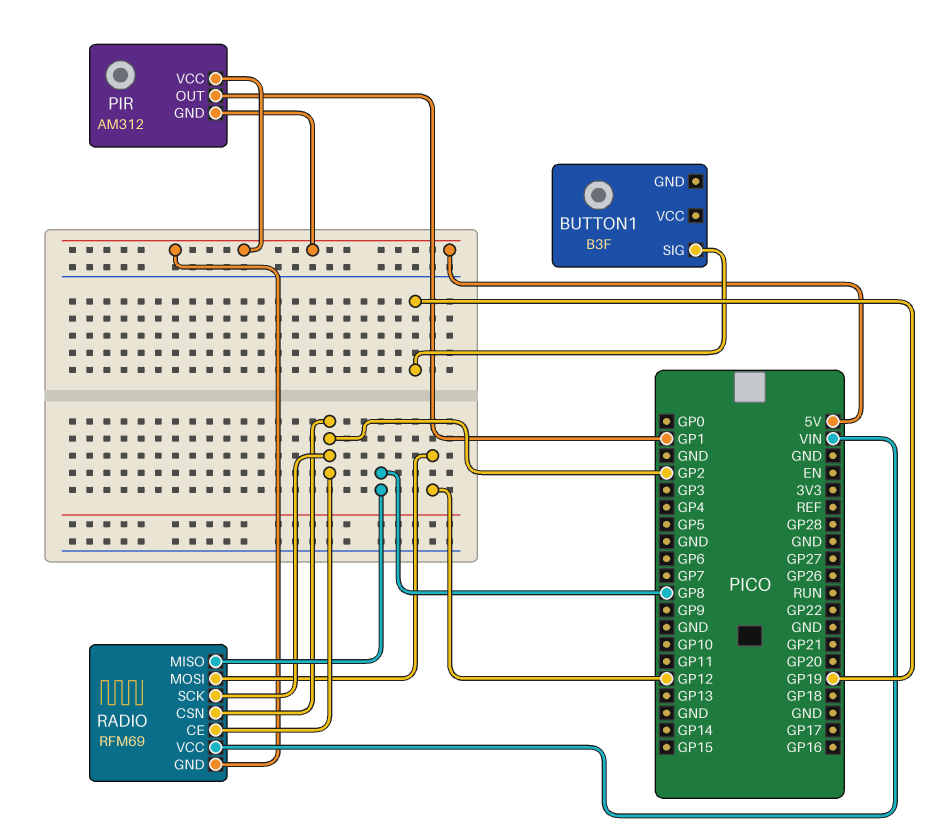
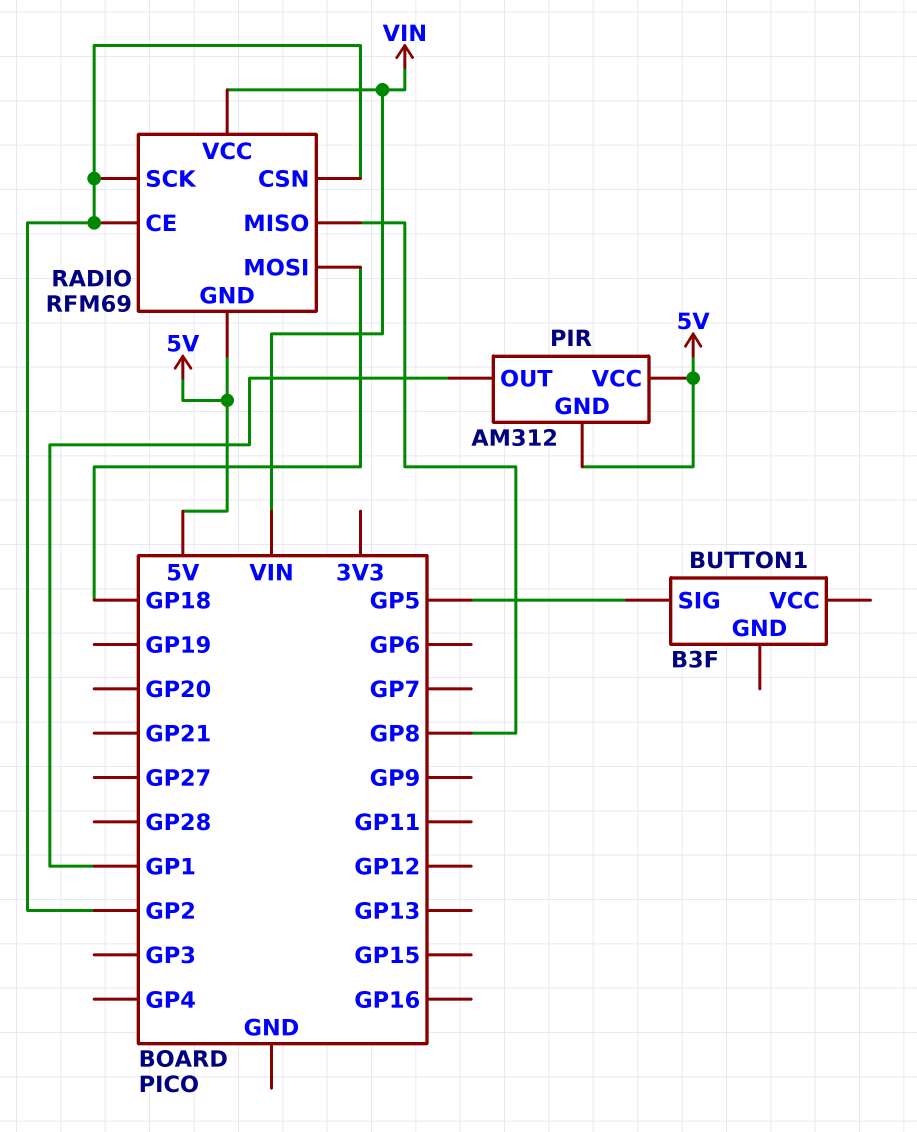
BUTTON1 pin SIG: GP19 -> GP5
RADIO pin MOSI: GP12 -> GP18

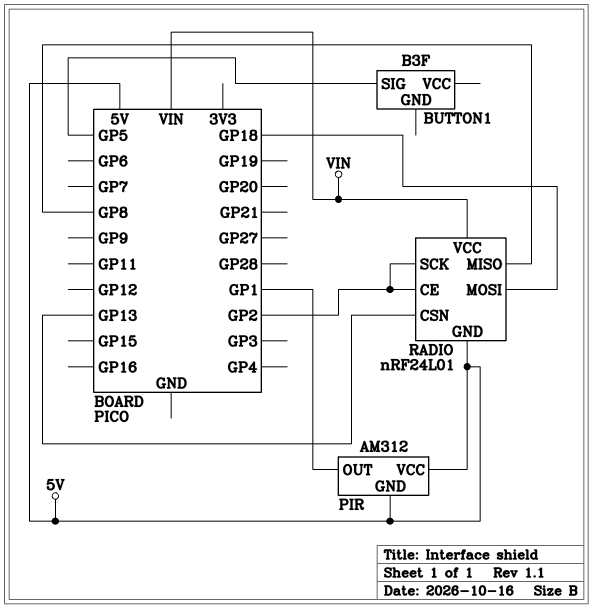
RADIO: RFM69 -> nRF24L01
RADIO pin CSN: GP2 -> GP13

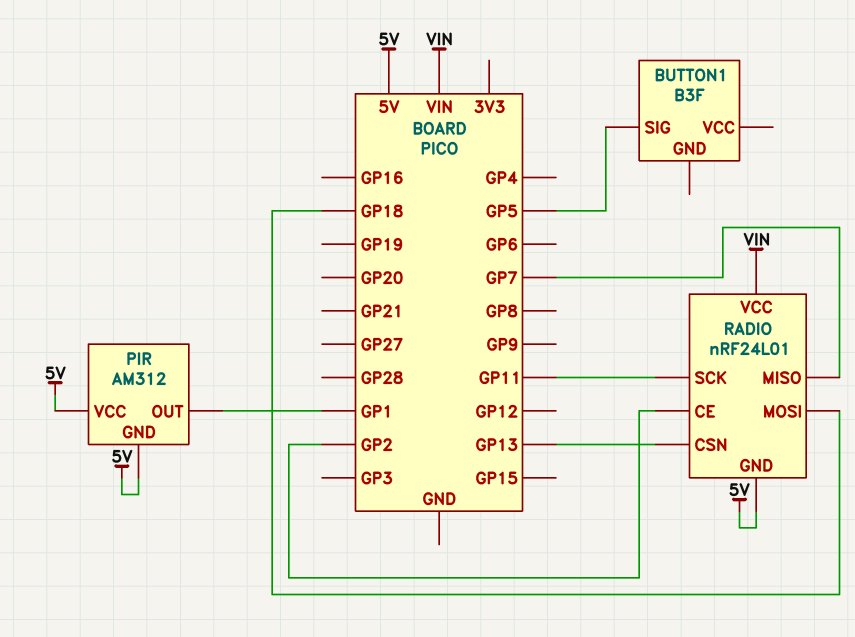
RADIO pin MISO: GP8 -> GP7
RADIO pin SCK: GP2 -> GP11

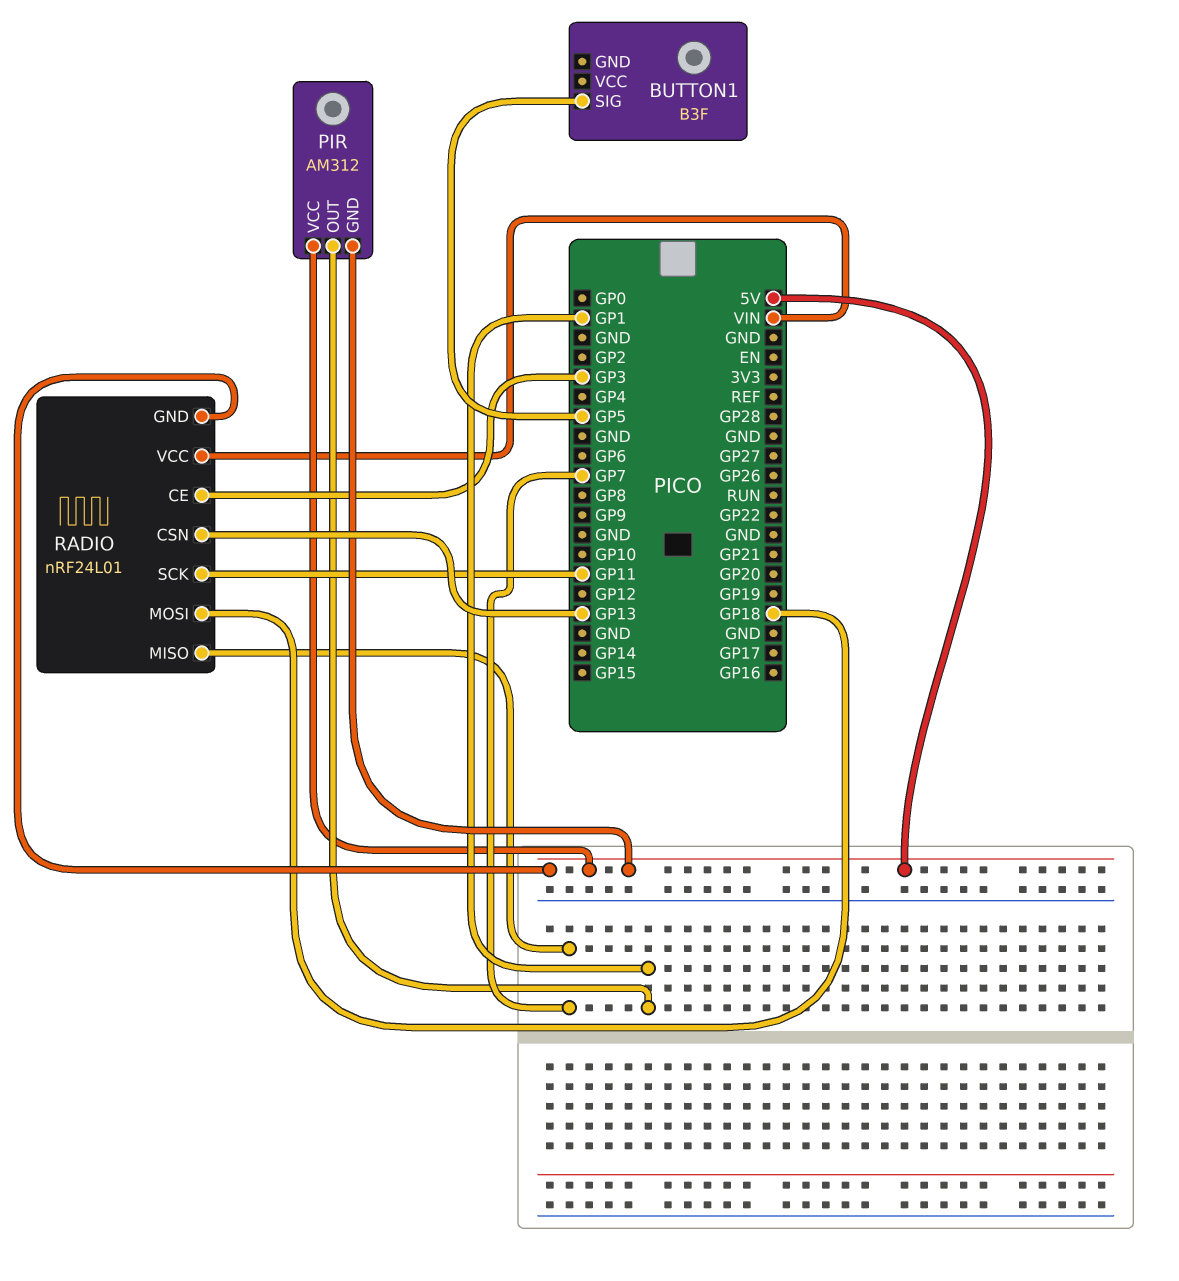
RADIO pin CE: GP2 -> GP3

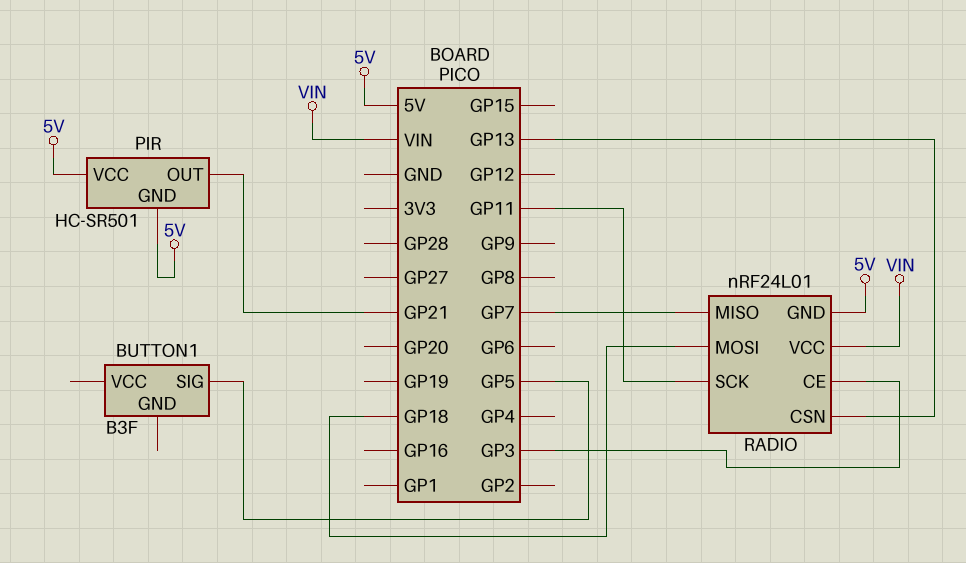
PIR: AM312 -> HC-SR501
PIR pin OUT: GP1 -> GP21

